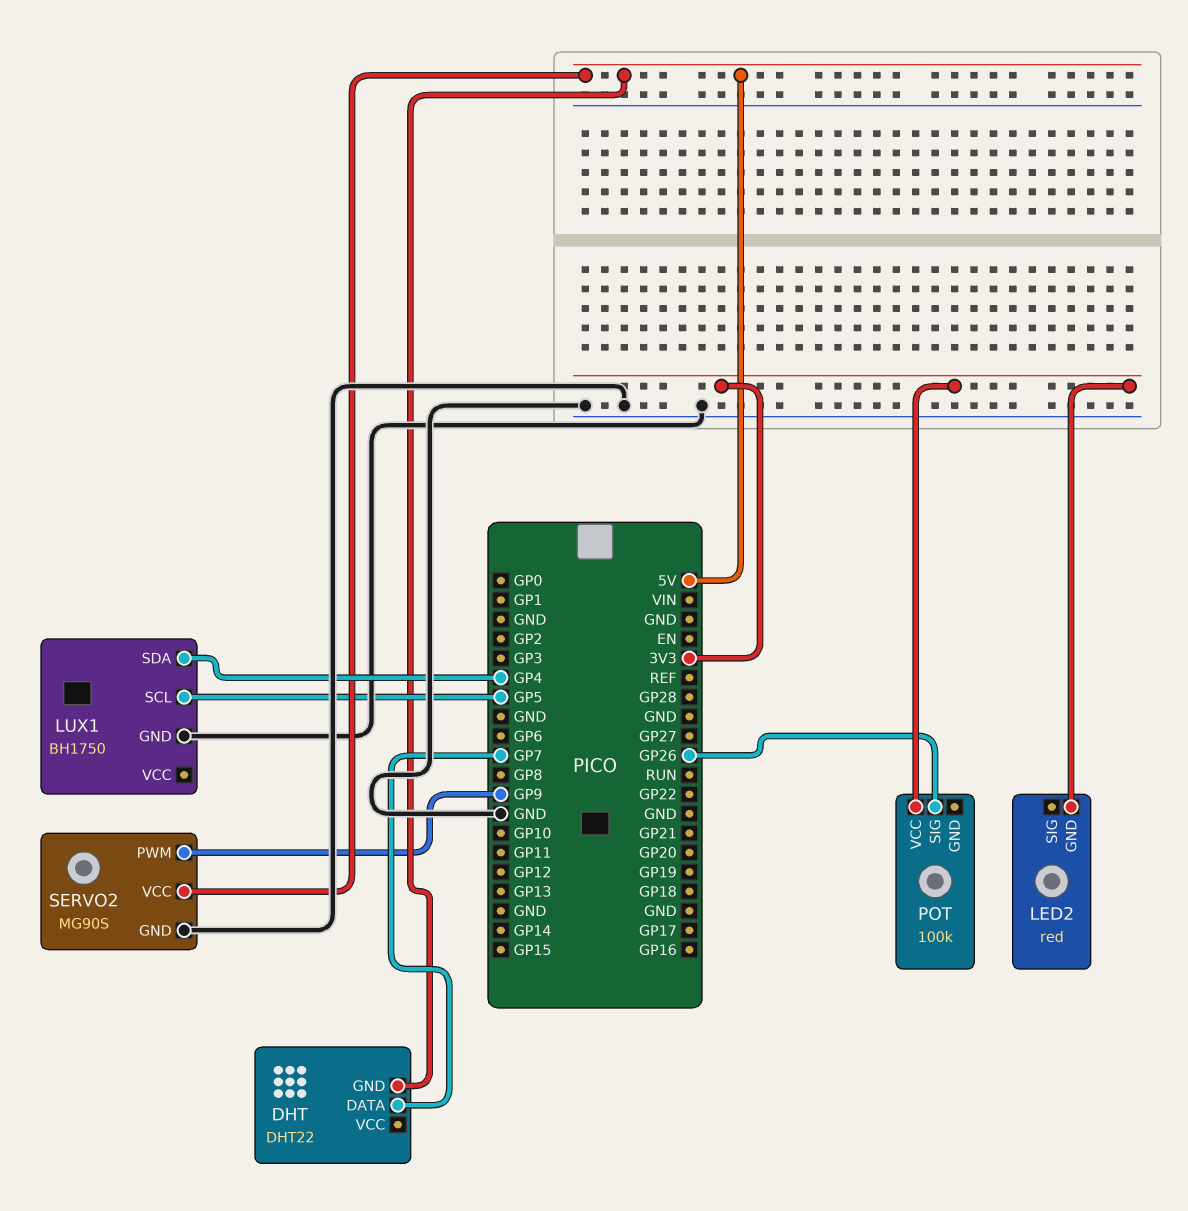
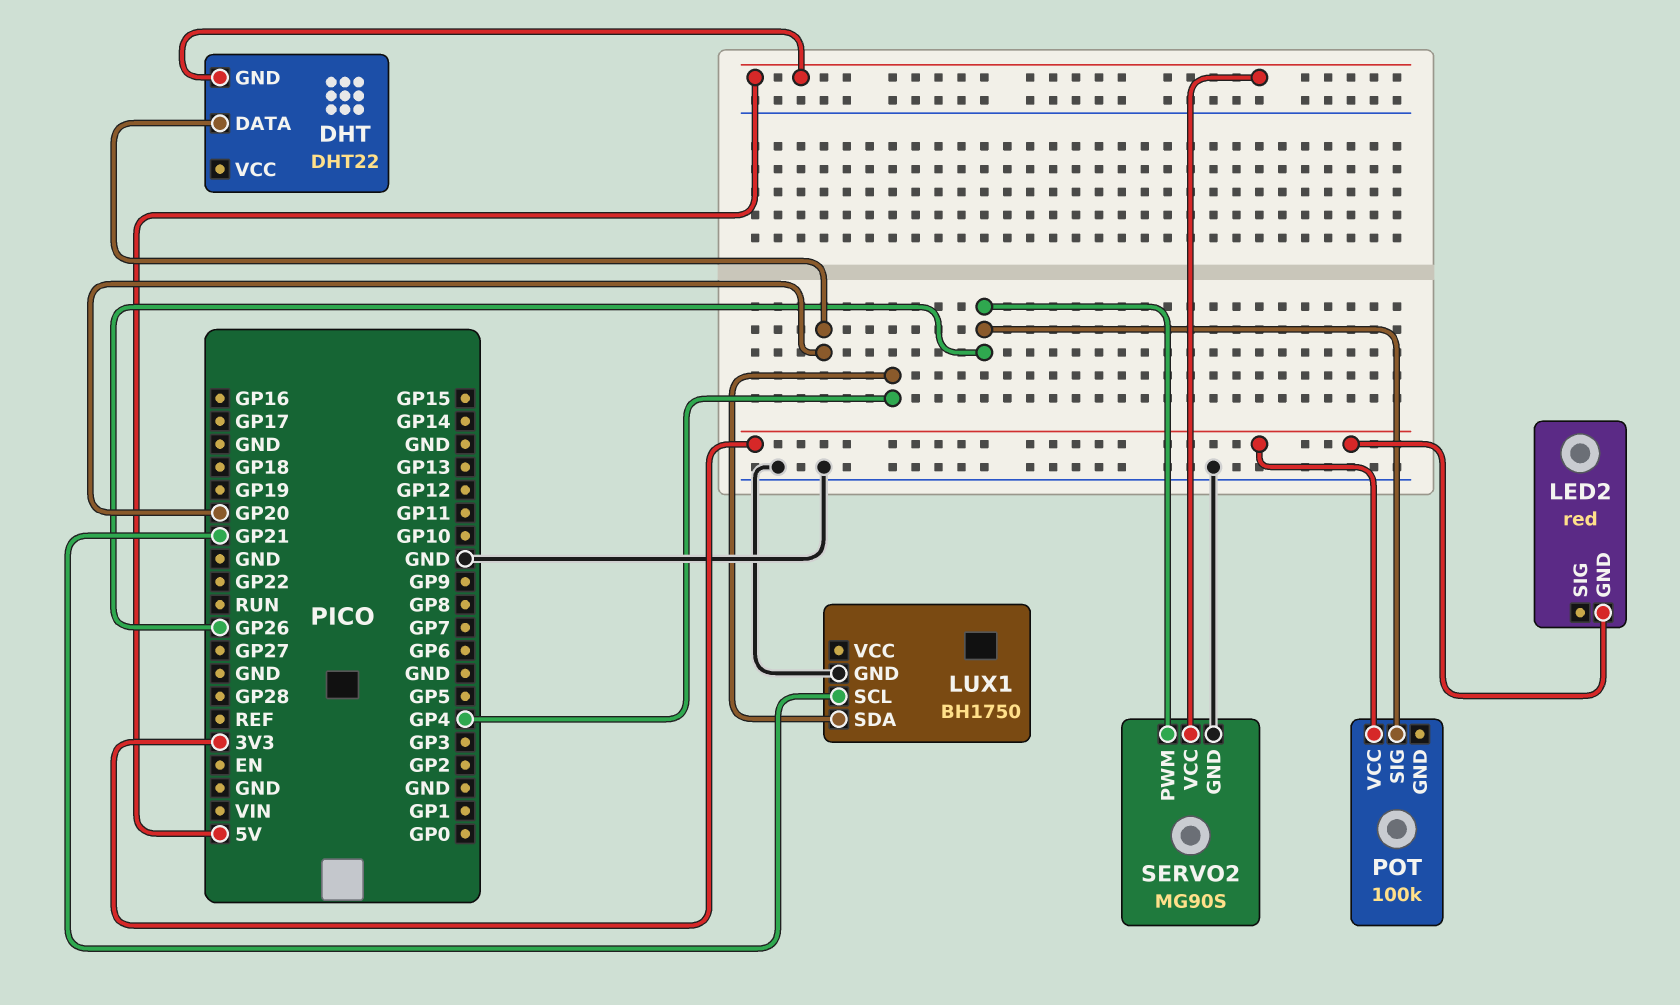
DHT pin DATA: GP7 -> GP20
LUX1 pin SCL: GP5 -> GP21
SERVO2 pin PWM: GP9 -> GP26

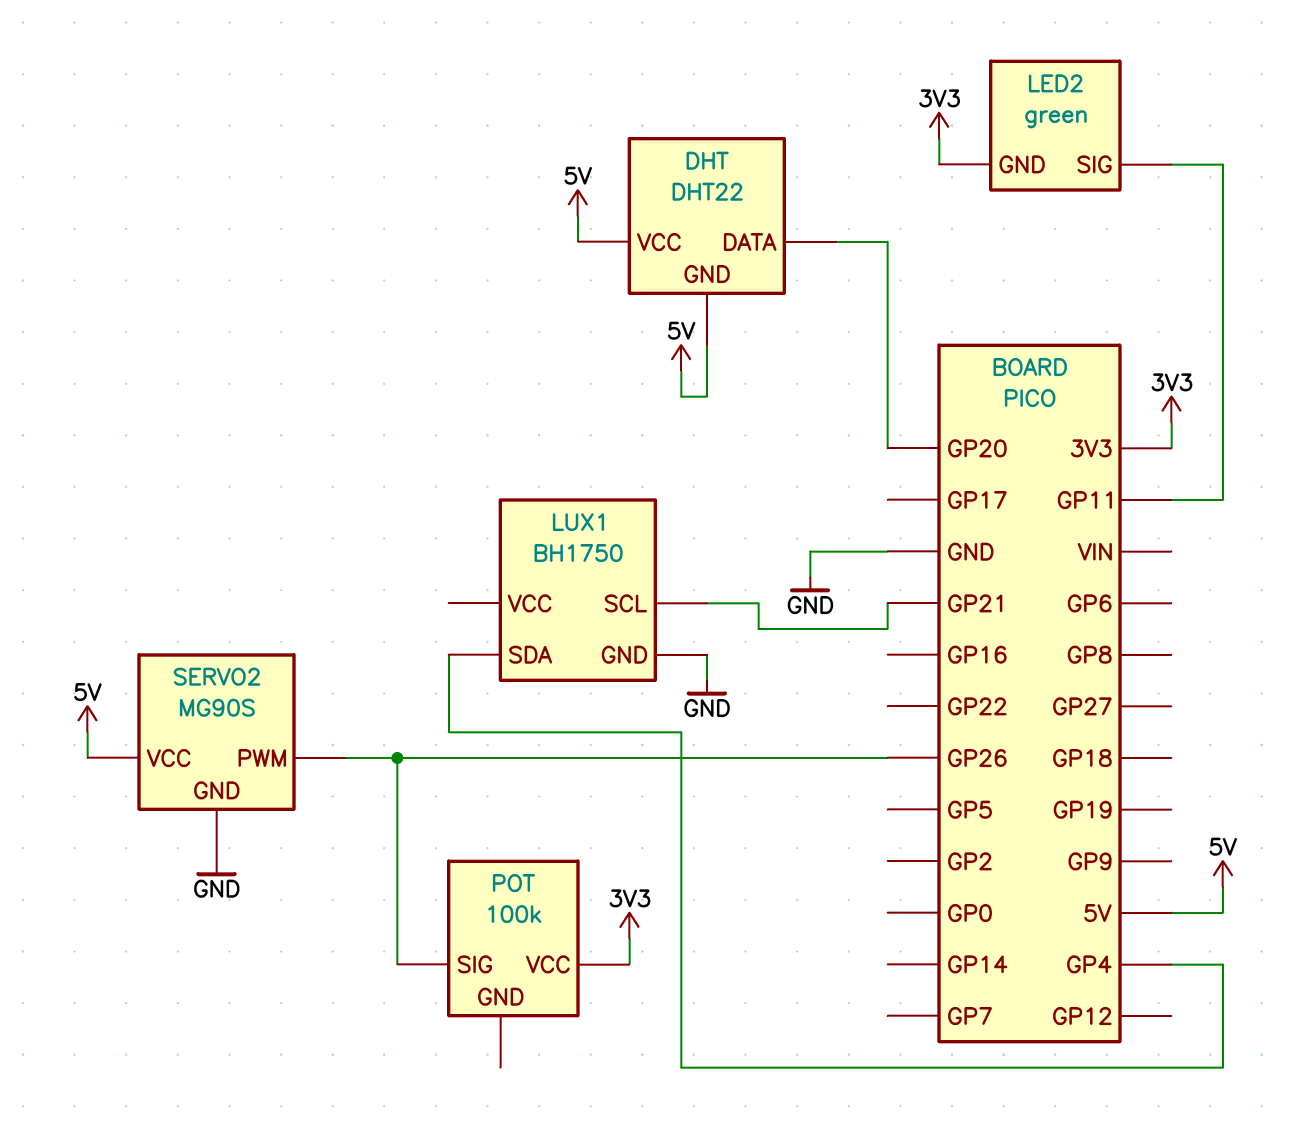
DHT pin VCC: none -> 5V
LED2: red -> green
LED2 pin SIG: none -> GP11

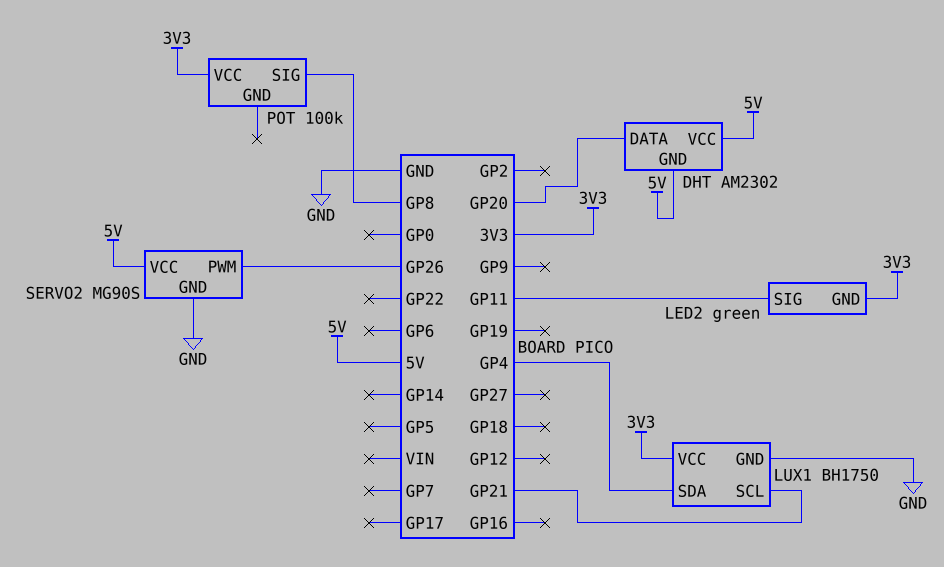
DHT: DHT22 -> AM2302
LUX1 pin VCC: none -> 3V3
POT pin SIG: GP26 -> GP8

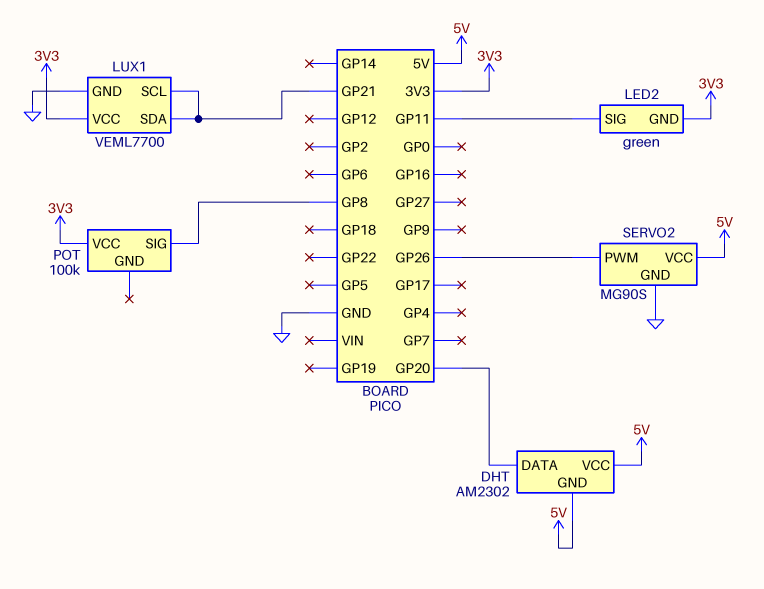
LUX1: BH1750 -> VEML7700
LUX1 pin SDA: GP4 -> GP21

